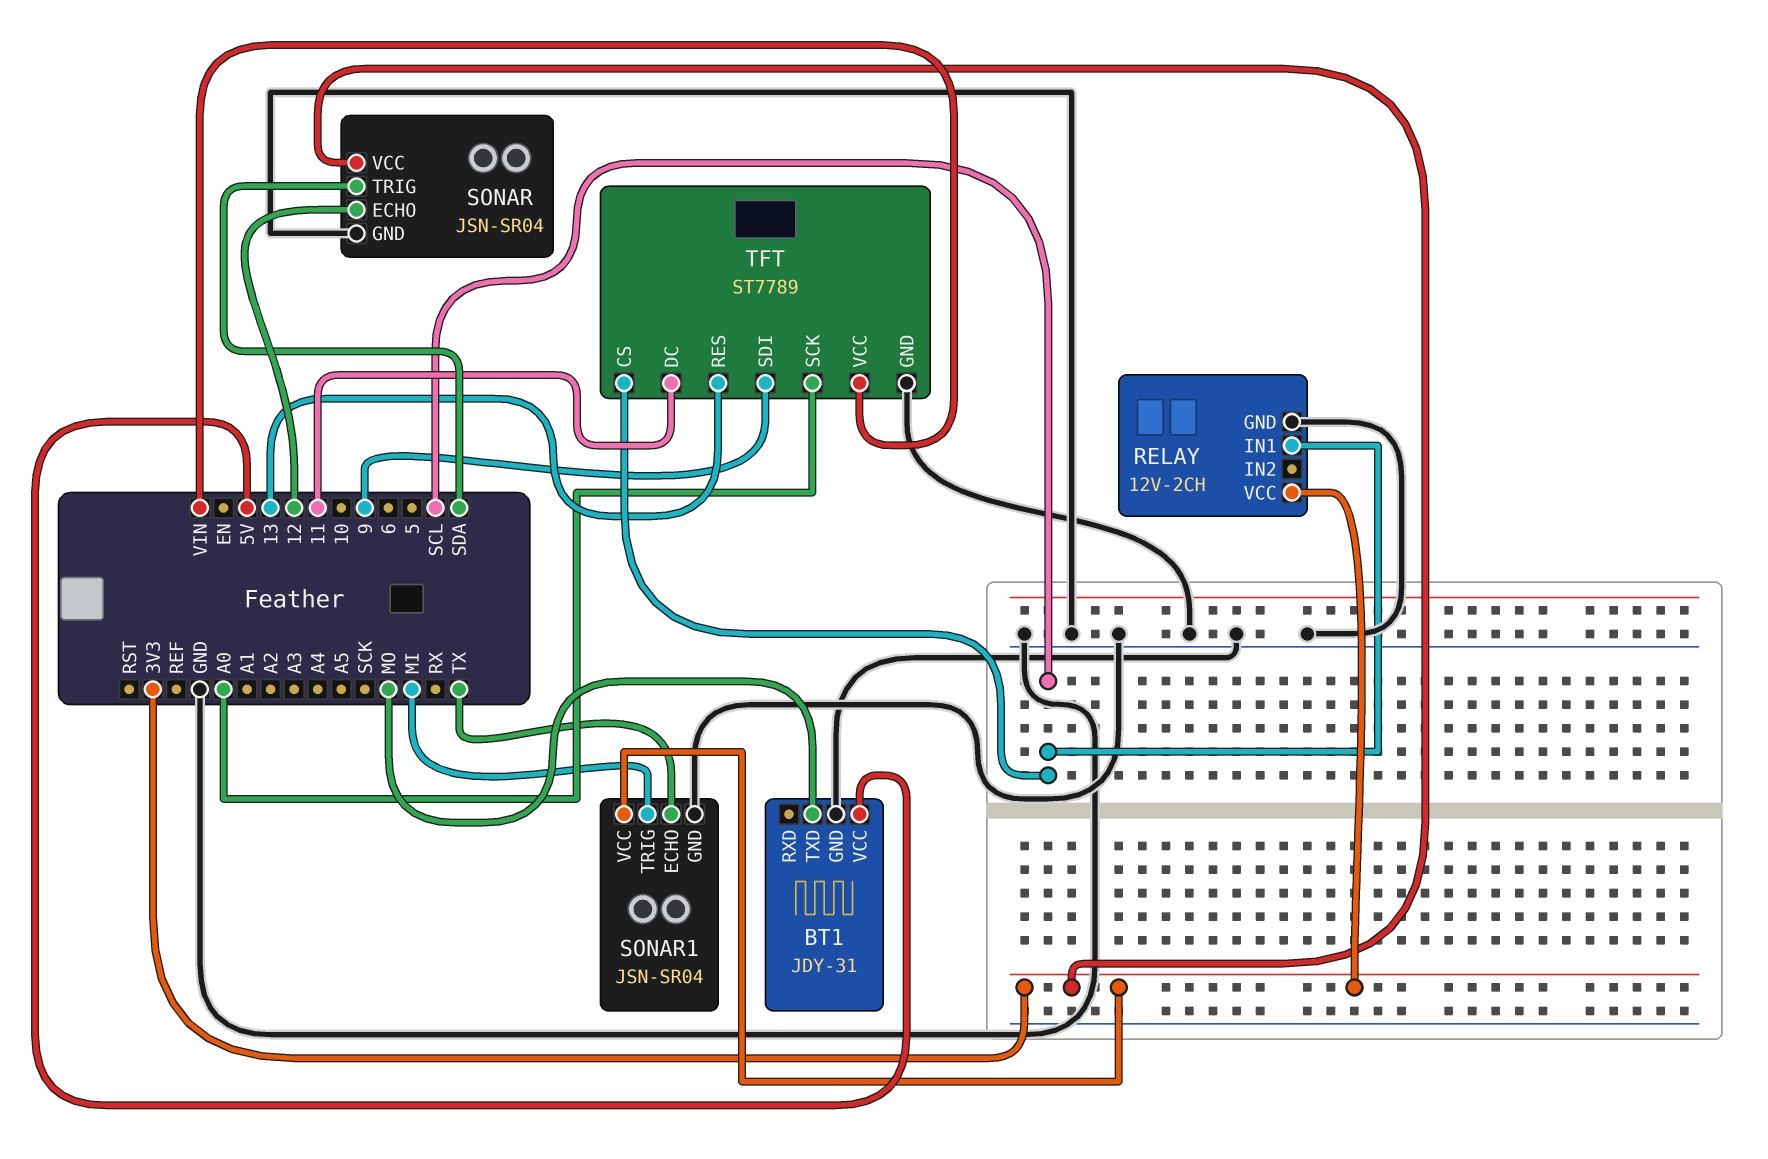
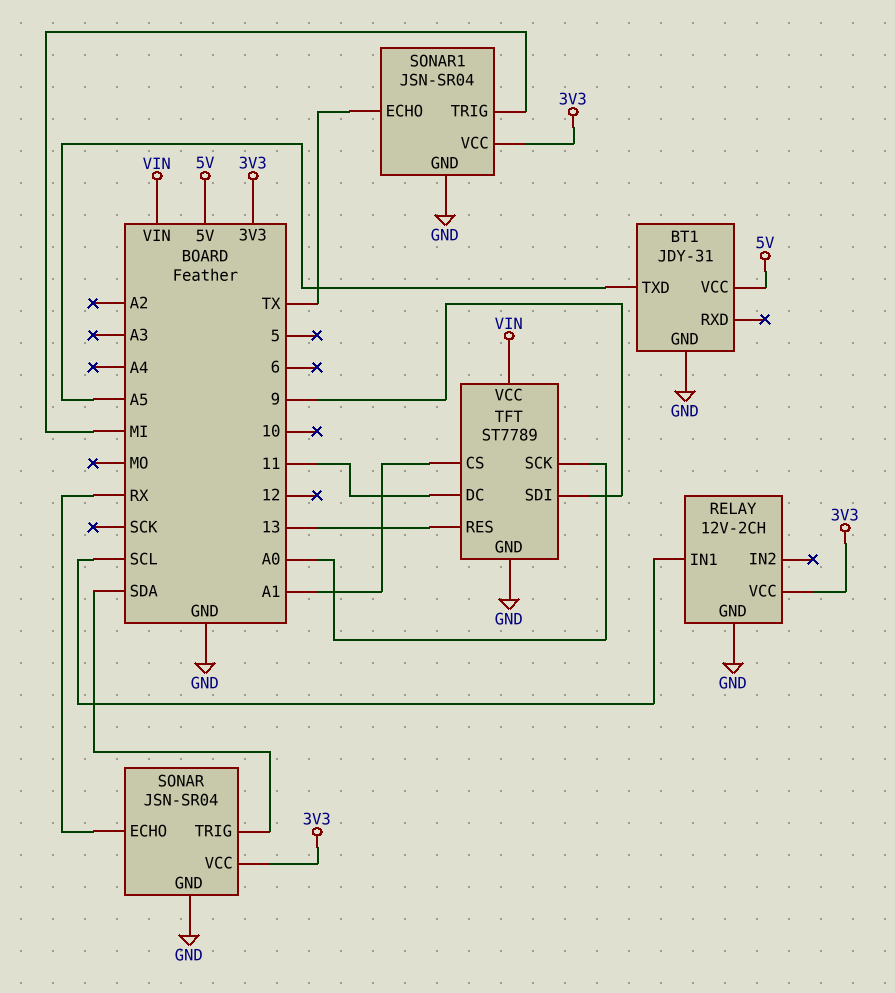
BT1 pin TXD: MO -> A5
SONAR pin ECHO: 12 -> RX
TFT pin CS: SCL -> A1

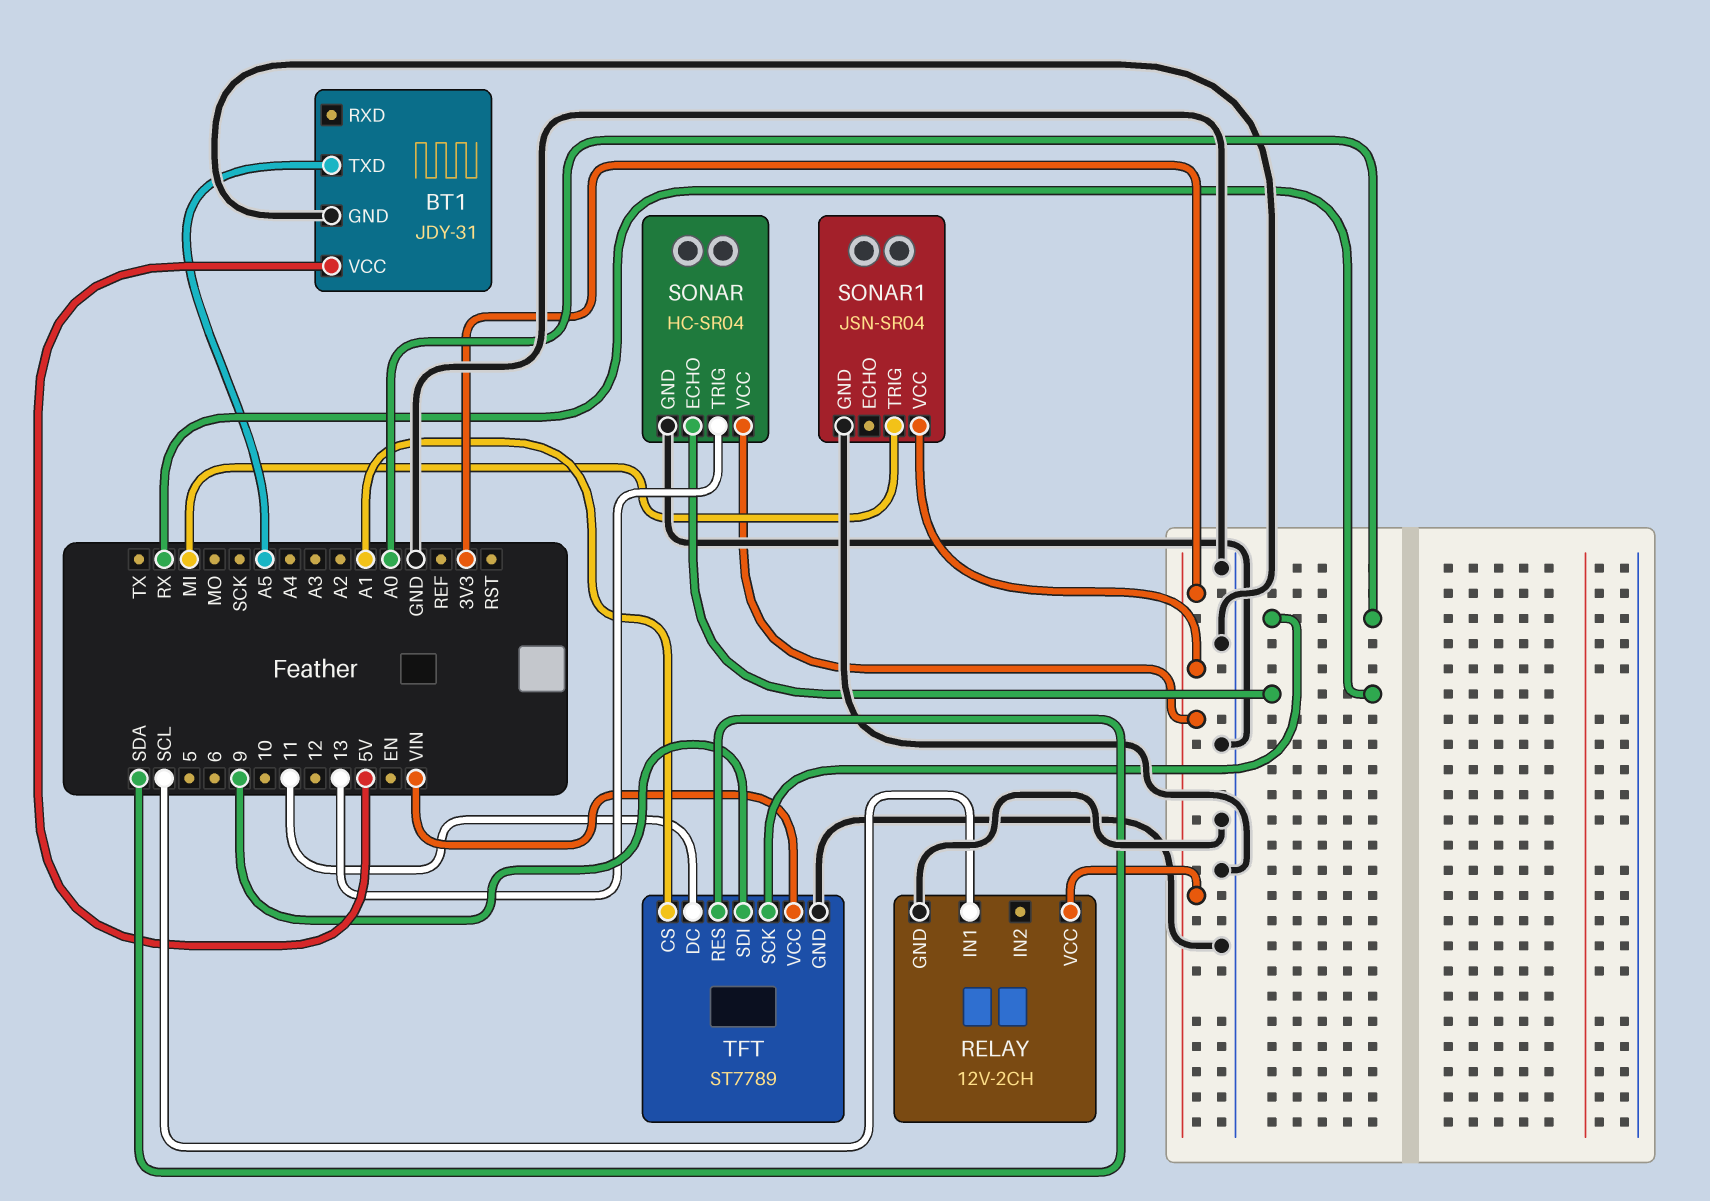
SONAR: JSN-SR04 -> HC-SR04
SONAR pin TRIG: SDA -> 13
SONAR1 pin ECHO: TX -> none
TFT pin RES: 13 -> SDA

